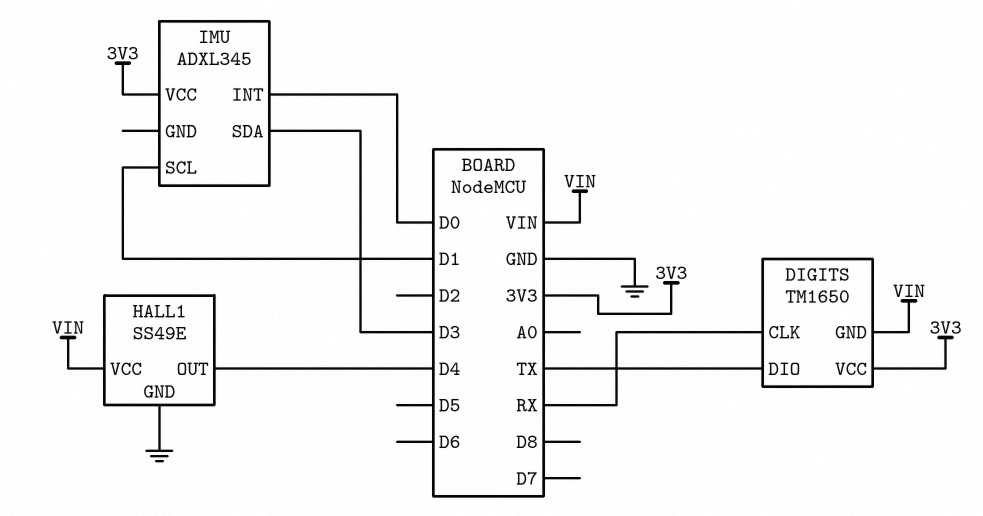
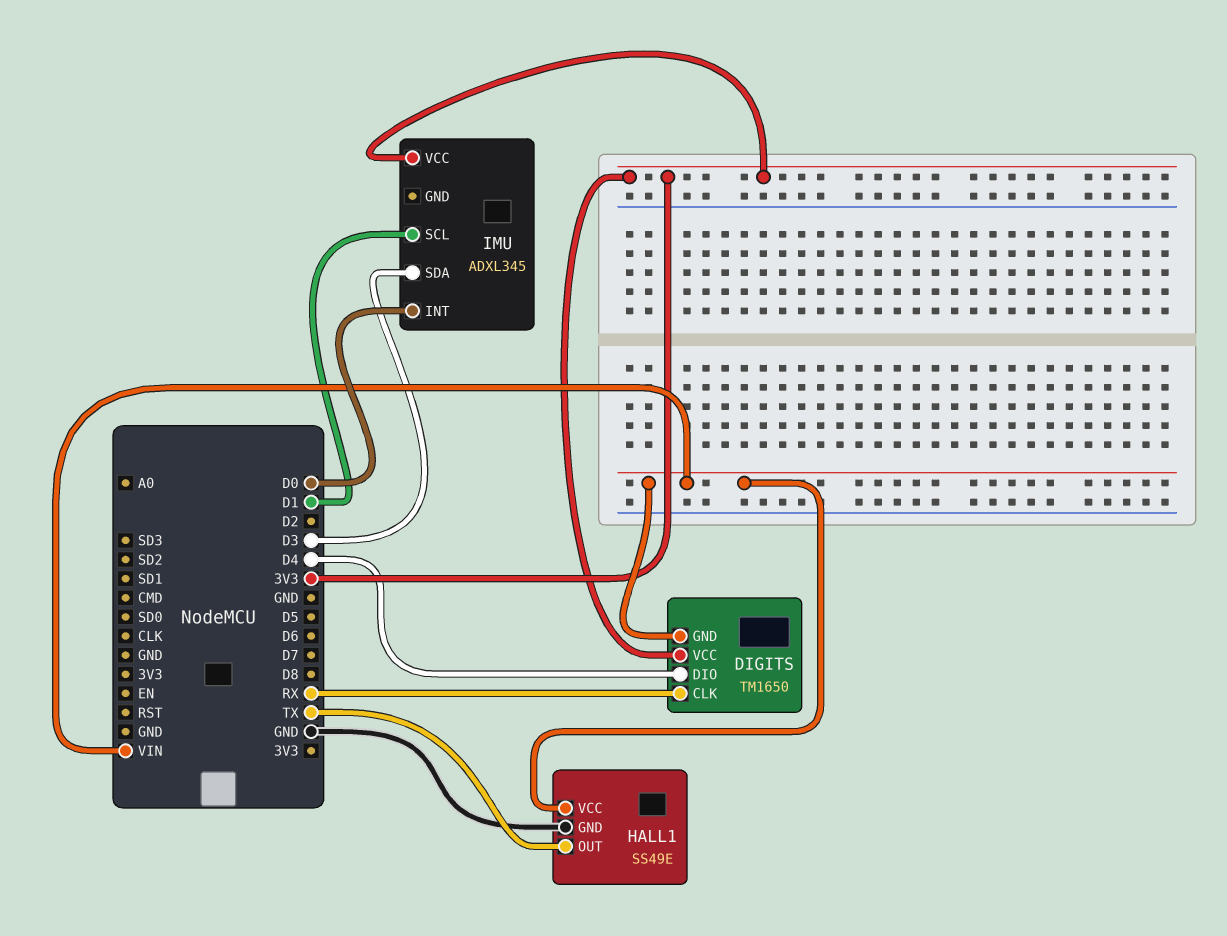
DIGITS pin DIO: TX -> D4
HALL1 pin OUT: D4 -> TX

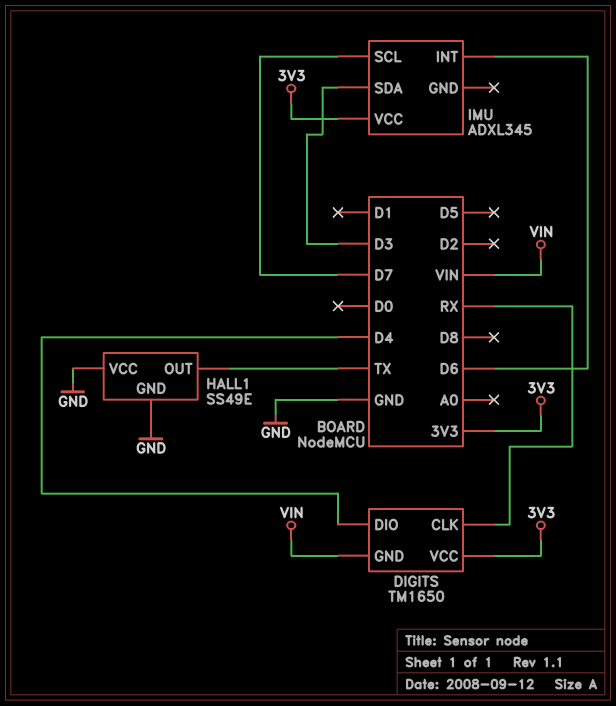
HALL1 pin VCC: VIN -> GND
IMU pin INT: D0 -> D6
IMU pin SCL: D1 -> D7

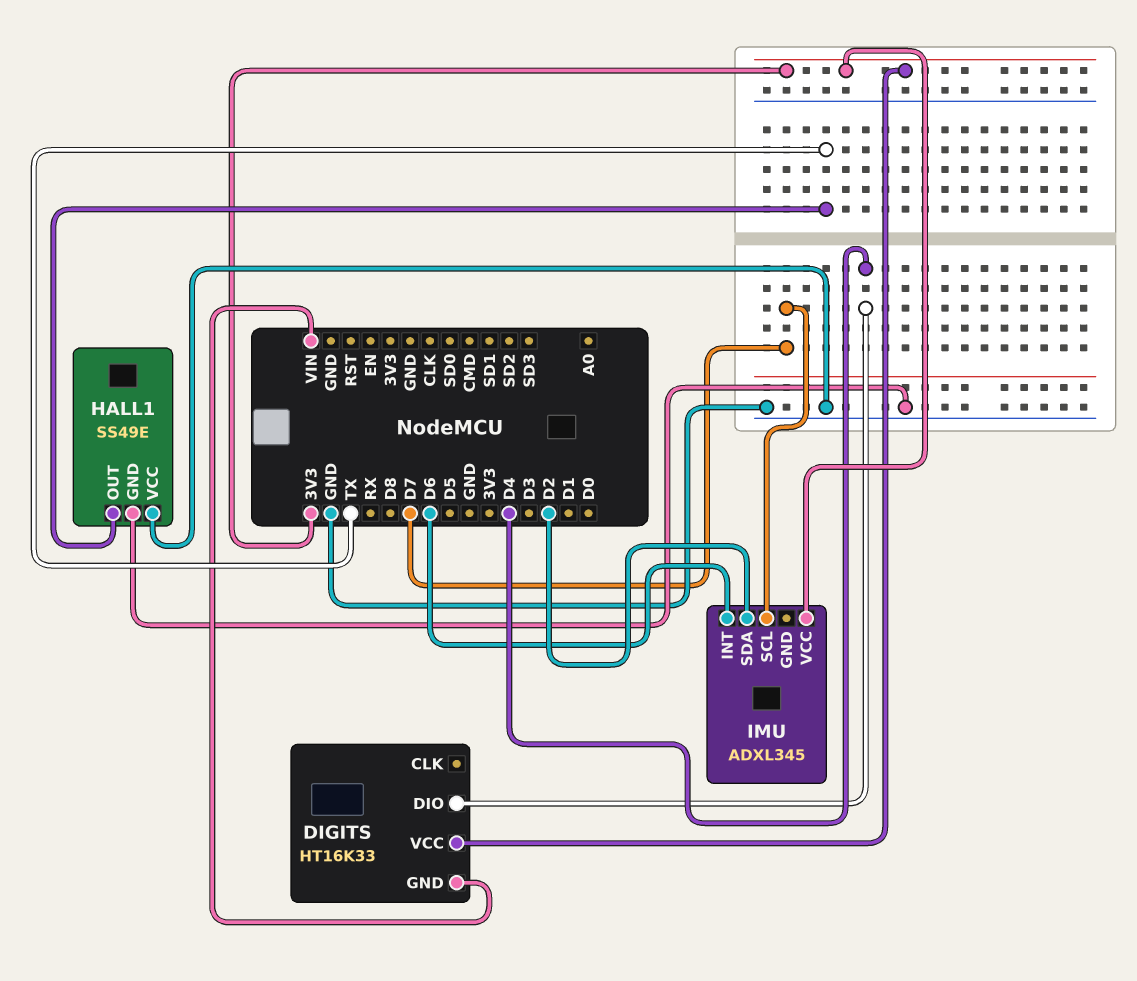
DIGITS: TM1650 -> HT16K33
DIGITS pin CLK: RX -> none
IMU pin SDA: D3 -> D2

